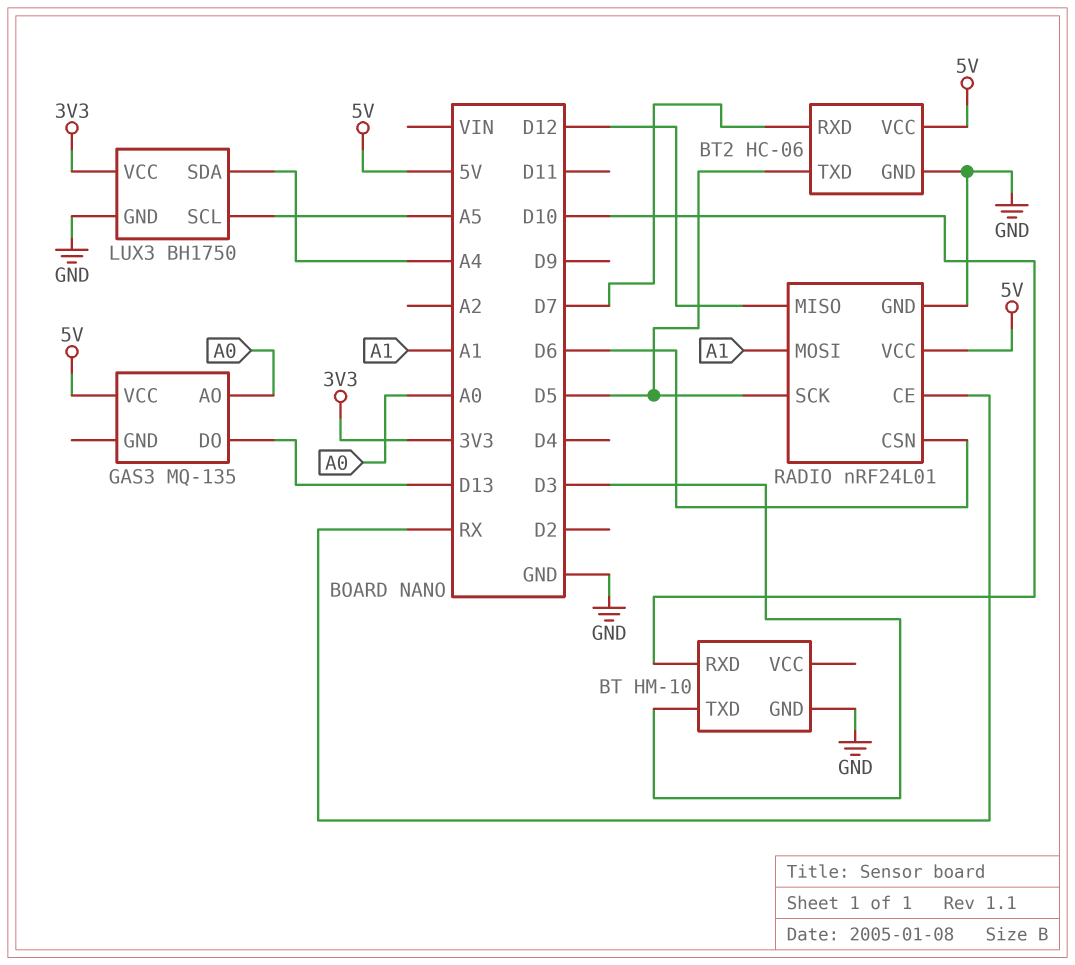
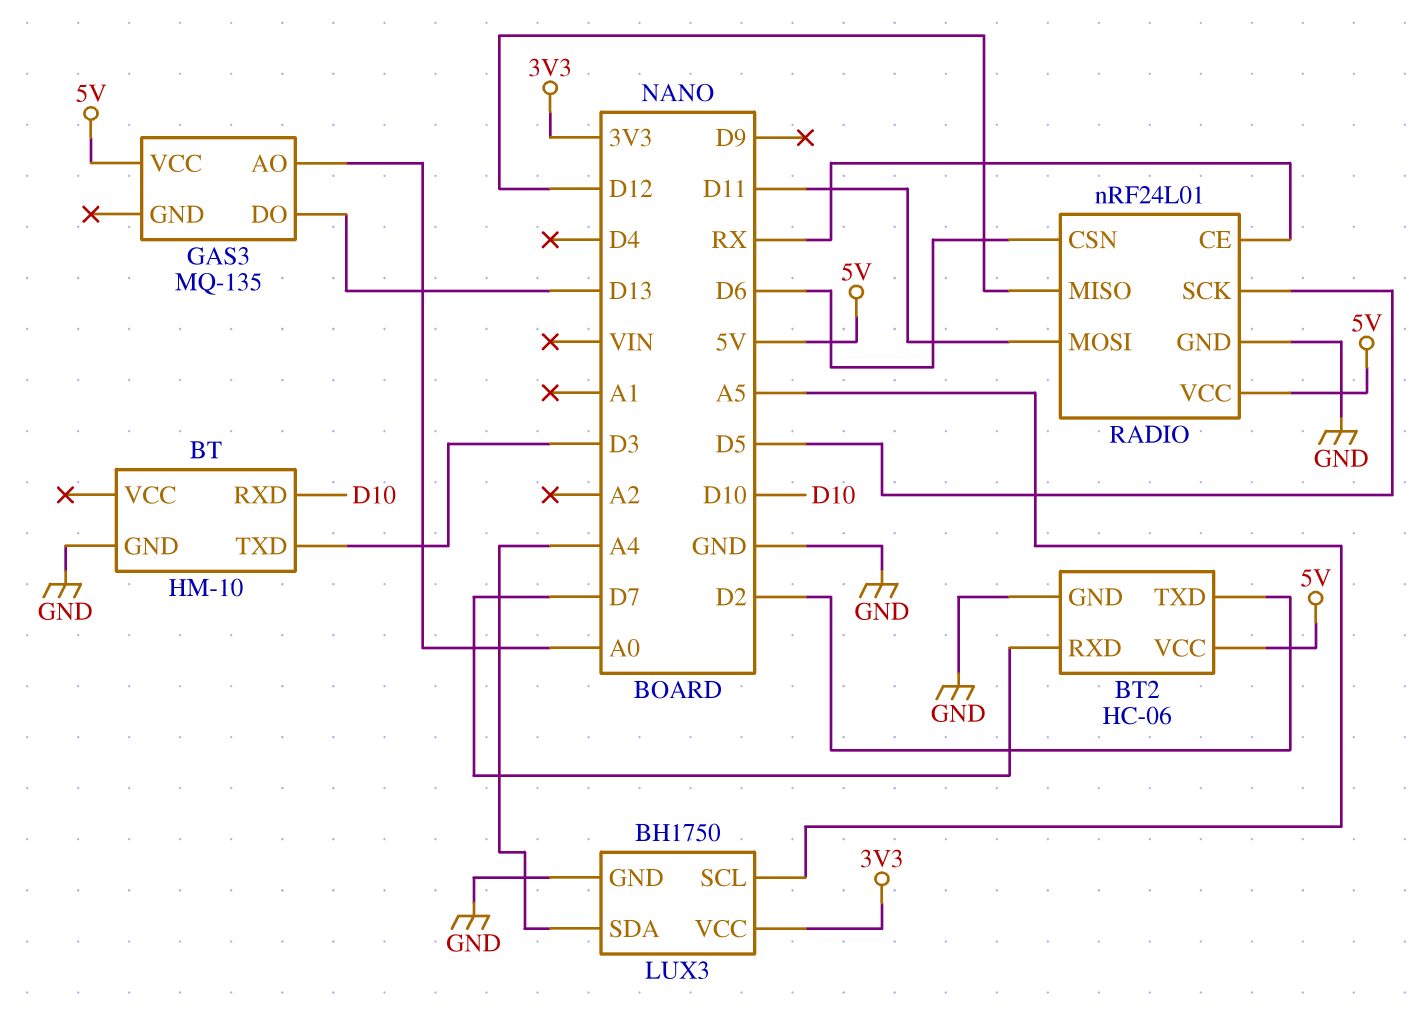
BT2 pin TXD: D5 -> D2
RADIO pin MOSI: A1 -> D11

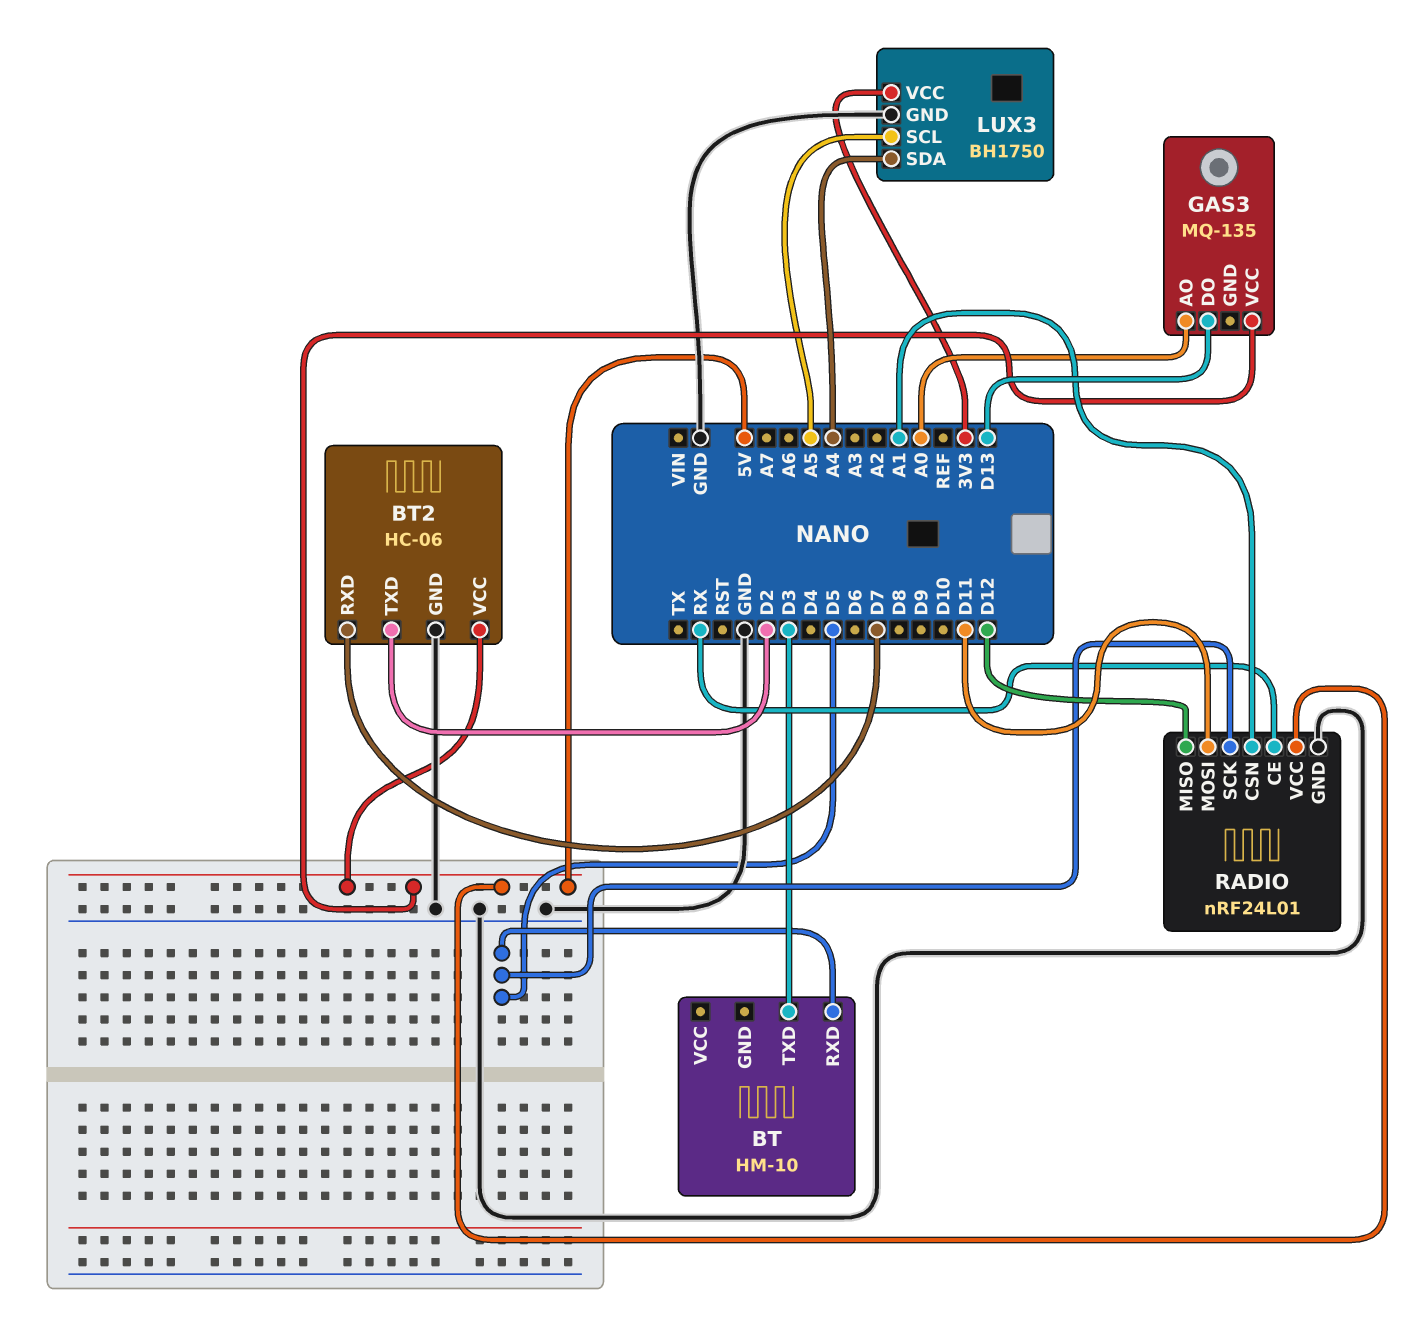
BT pin GND: GND -> none
BT pin RXD: D10 -> D5
RADIO pin CSN: D6 -> A1

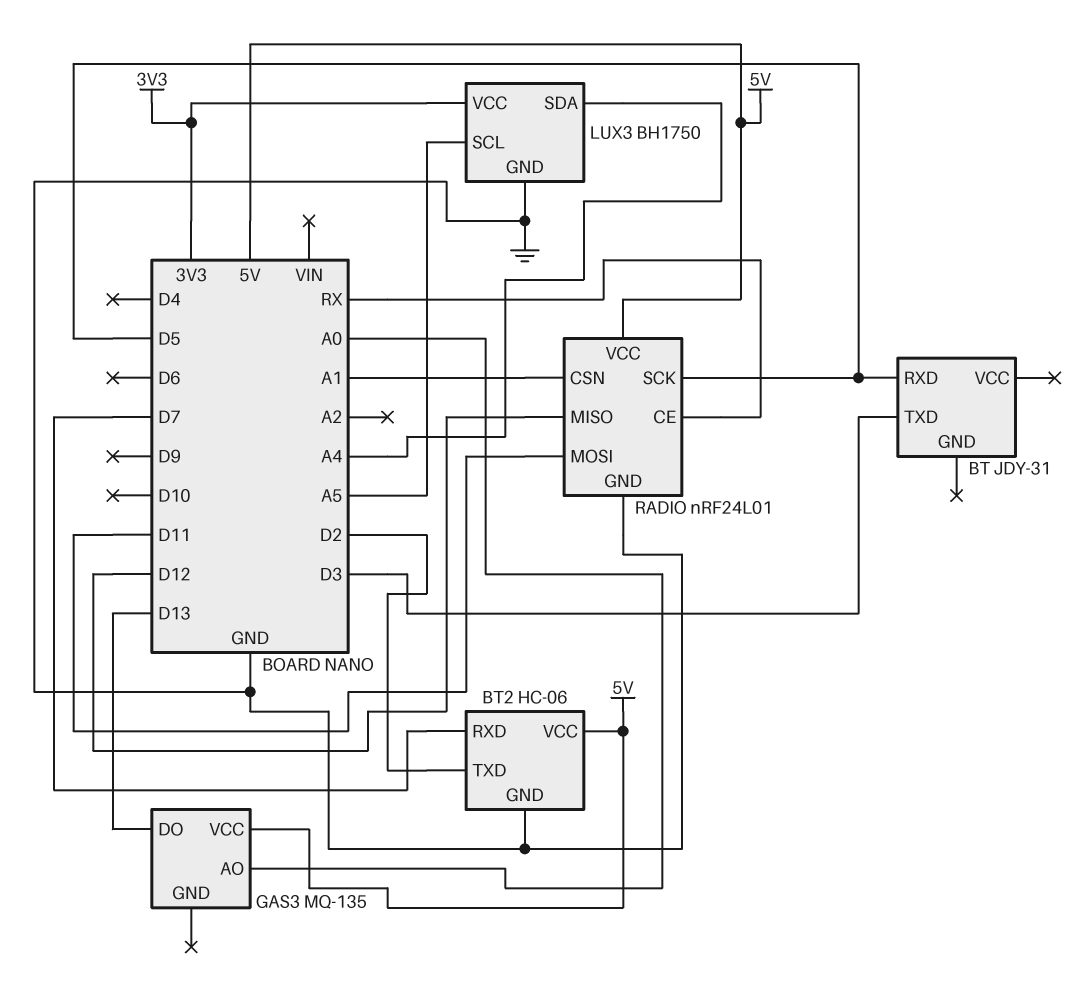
BT: HM-10 -> JDY-31

